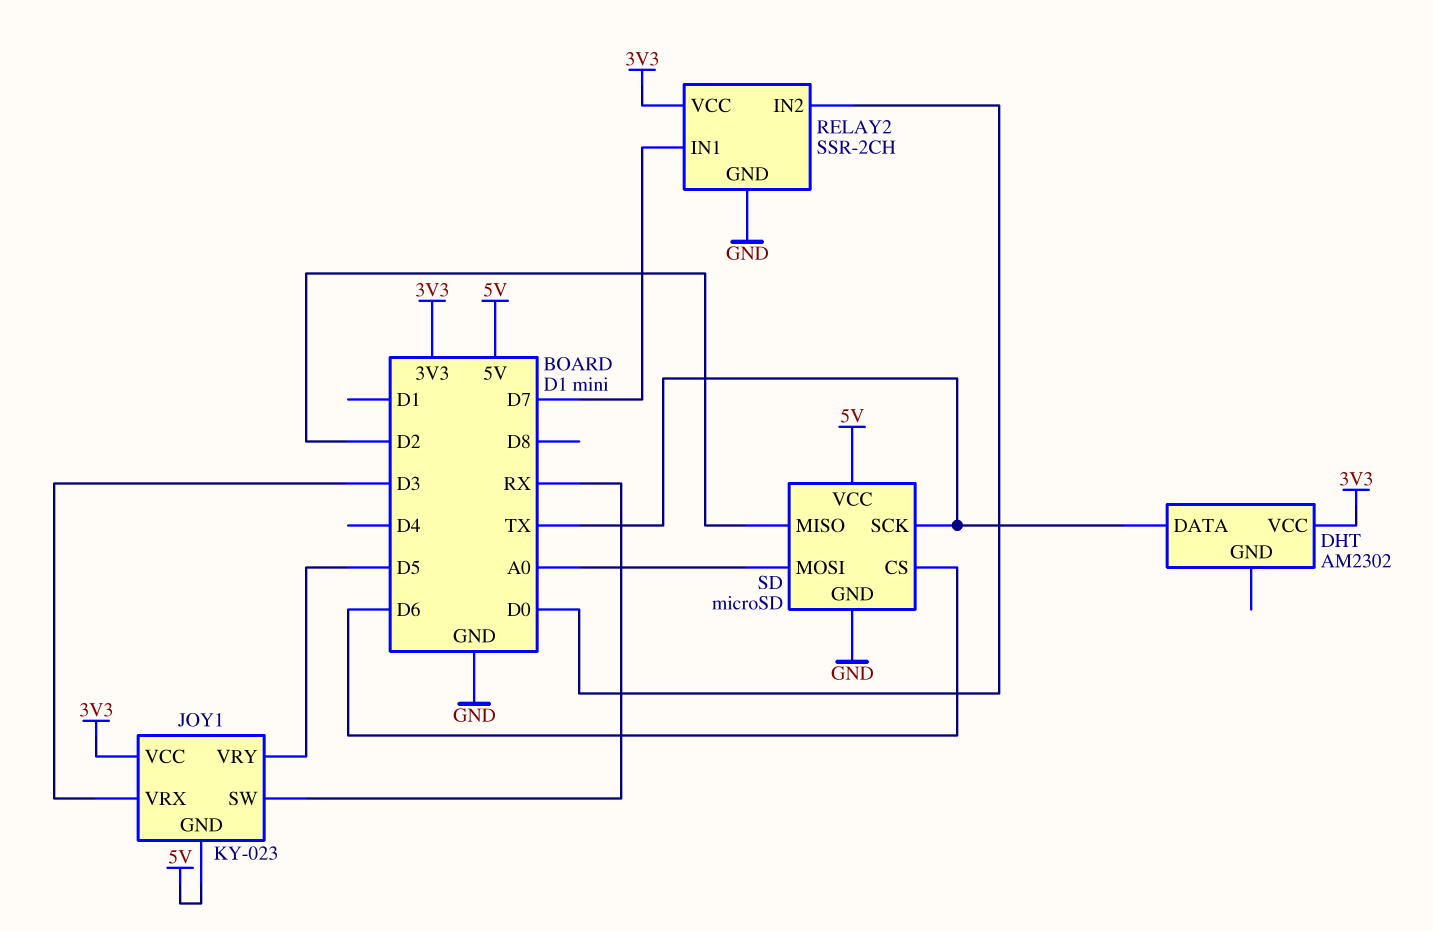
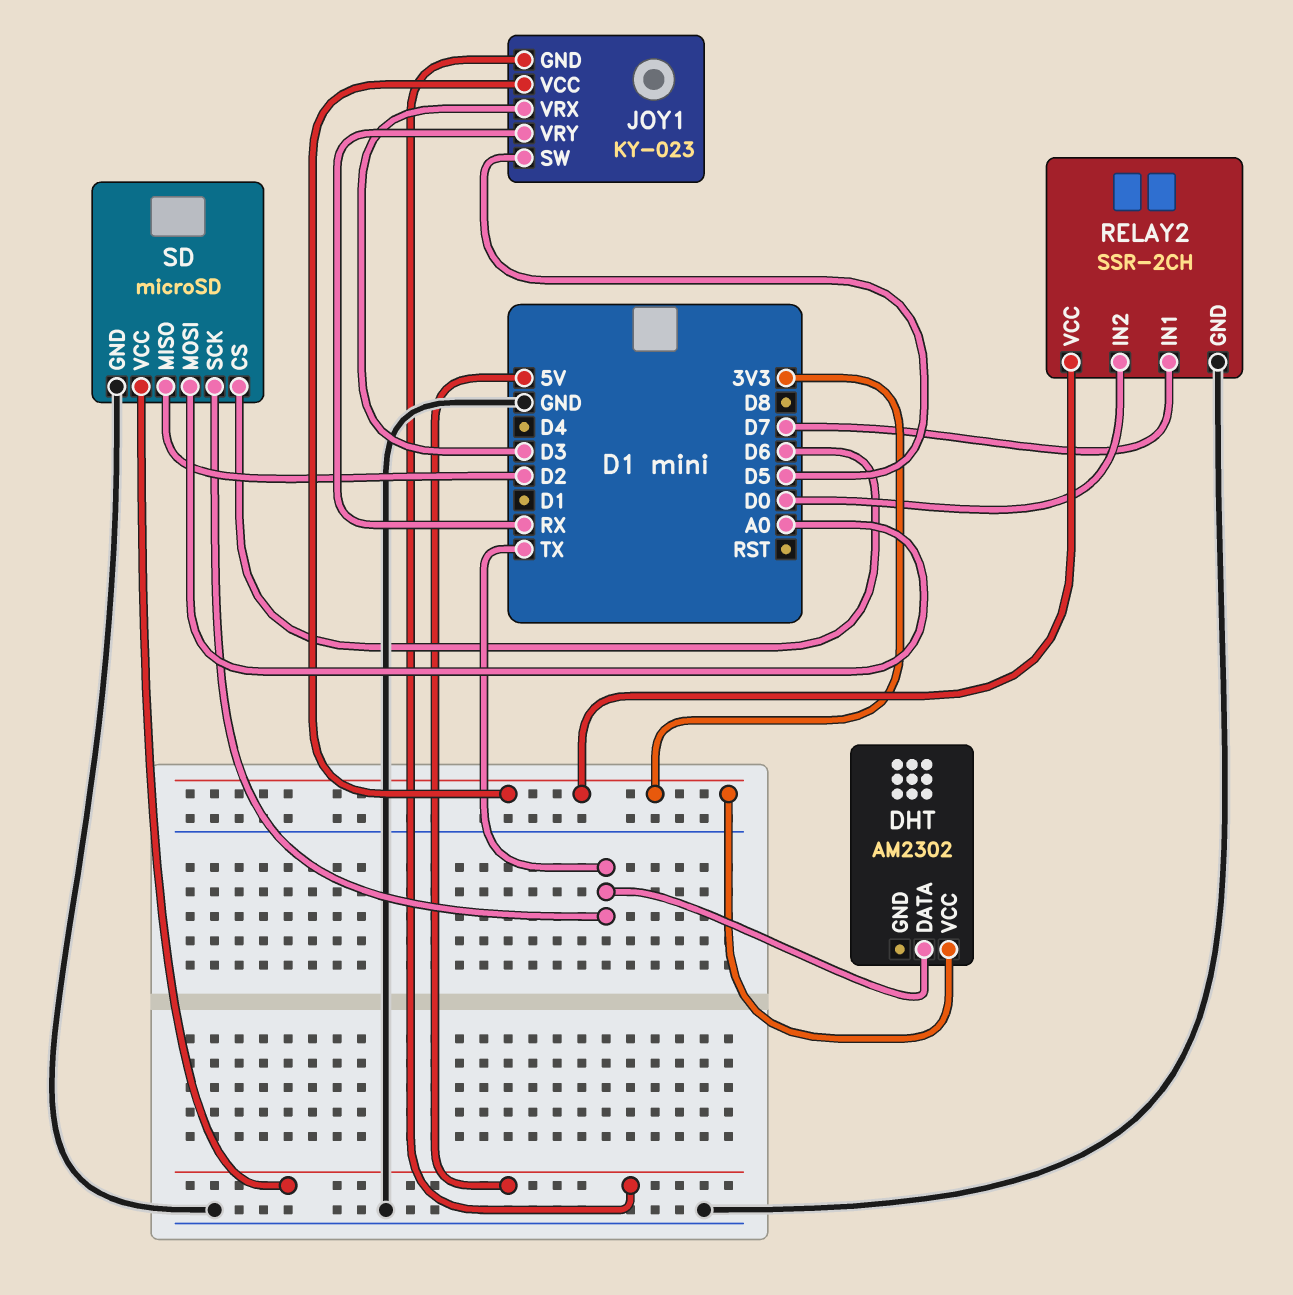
JOY1 pin SW: RX -> D5
JOY1 pin VRY: D5 -> RX

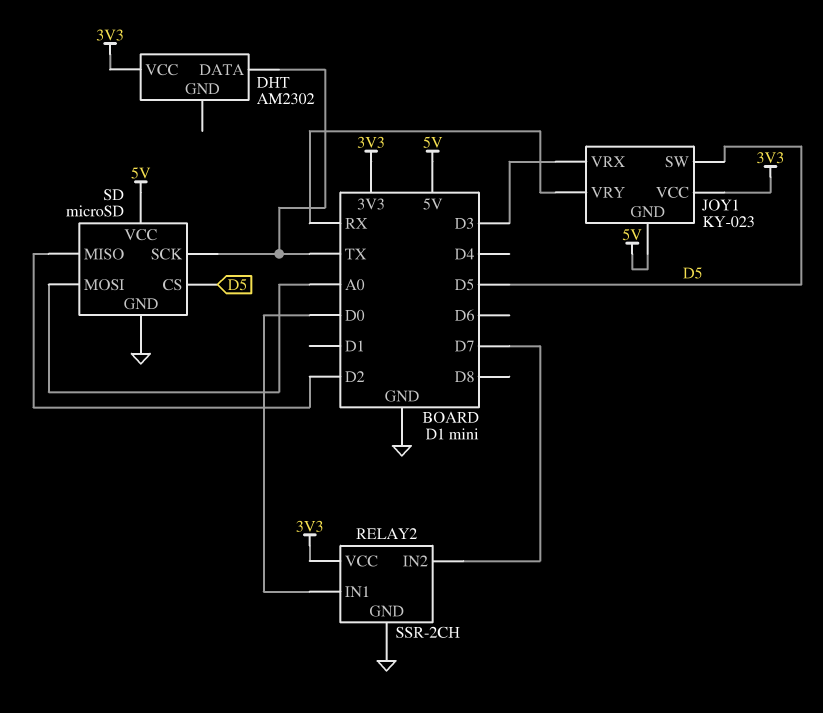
RELAY2 pin IN1: D7 -> D0
RELAY2 pin IN2: D0 -> D7
SD pin CS: D6 -> D5

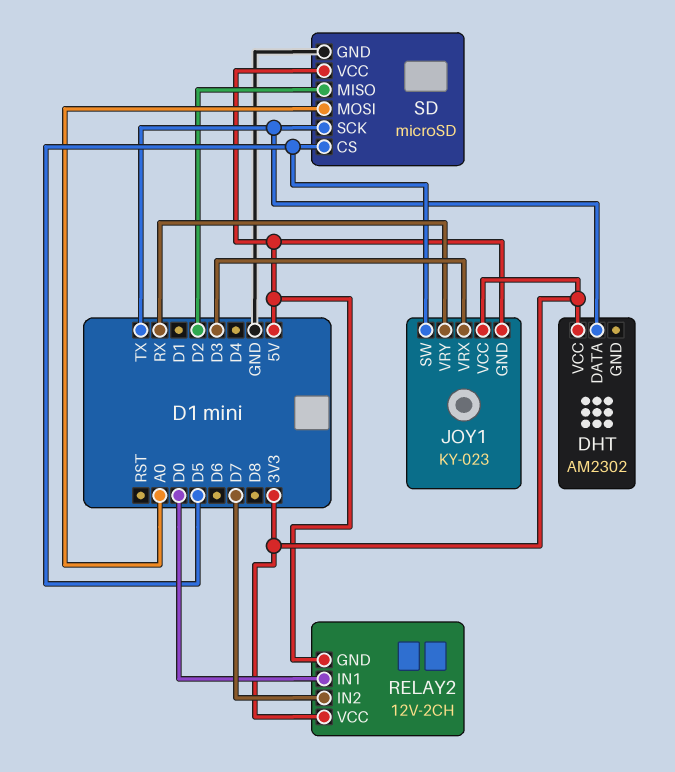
RELAY2: SSR-2CH -> 12V-2CH
RELAY2 pin GND: GND -> 5V

